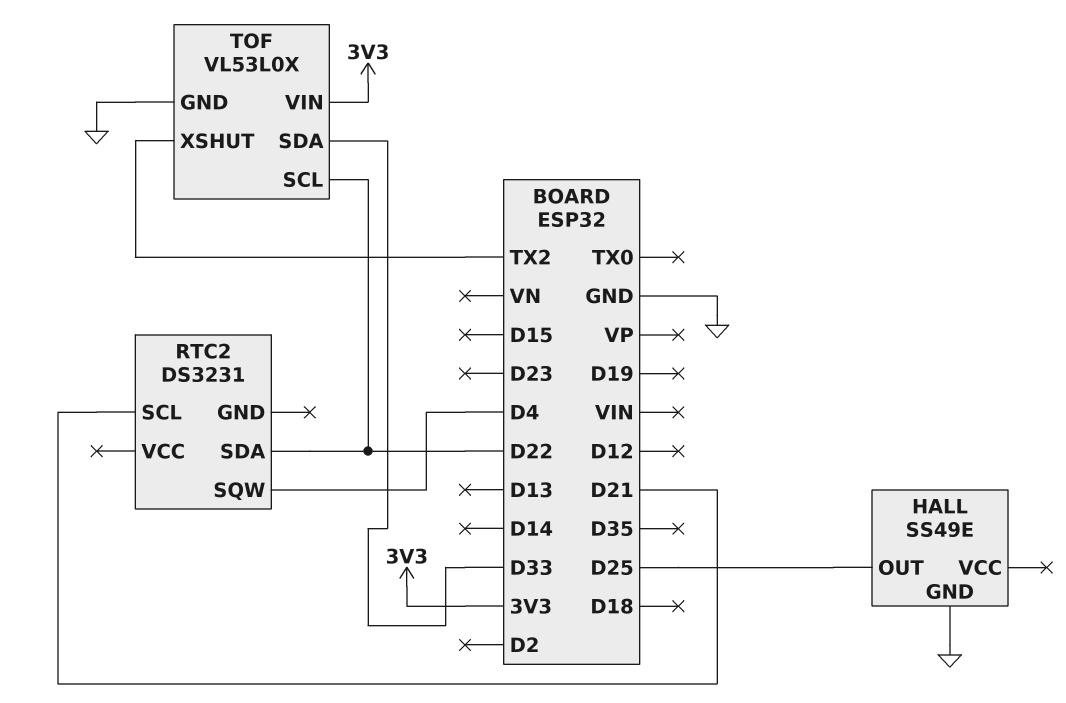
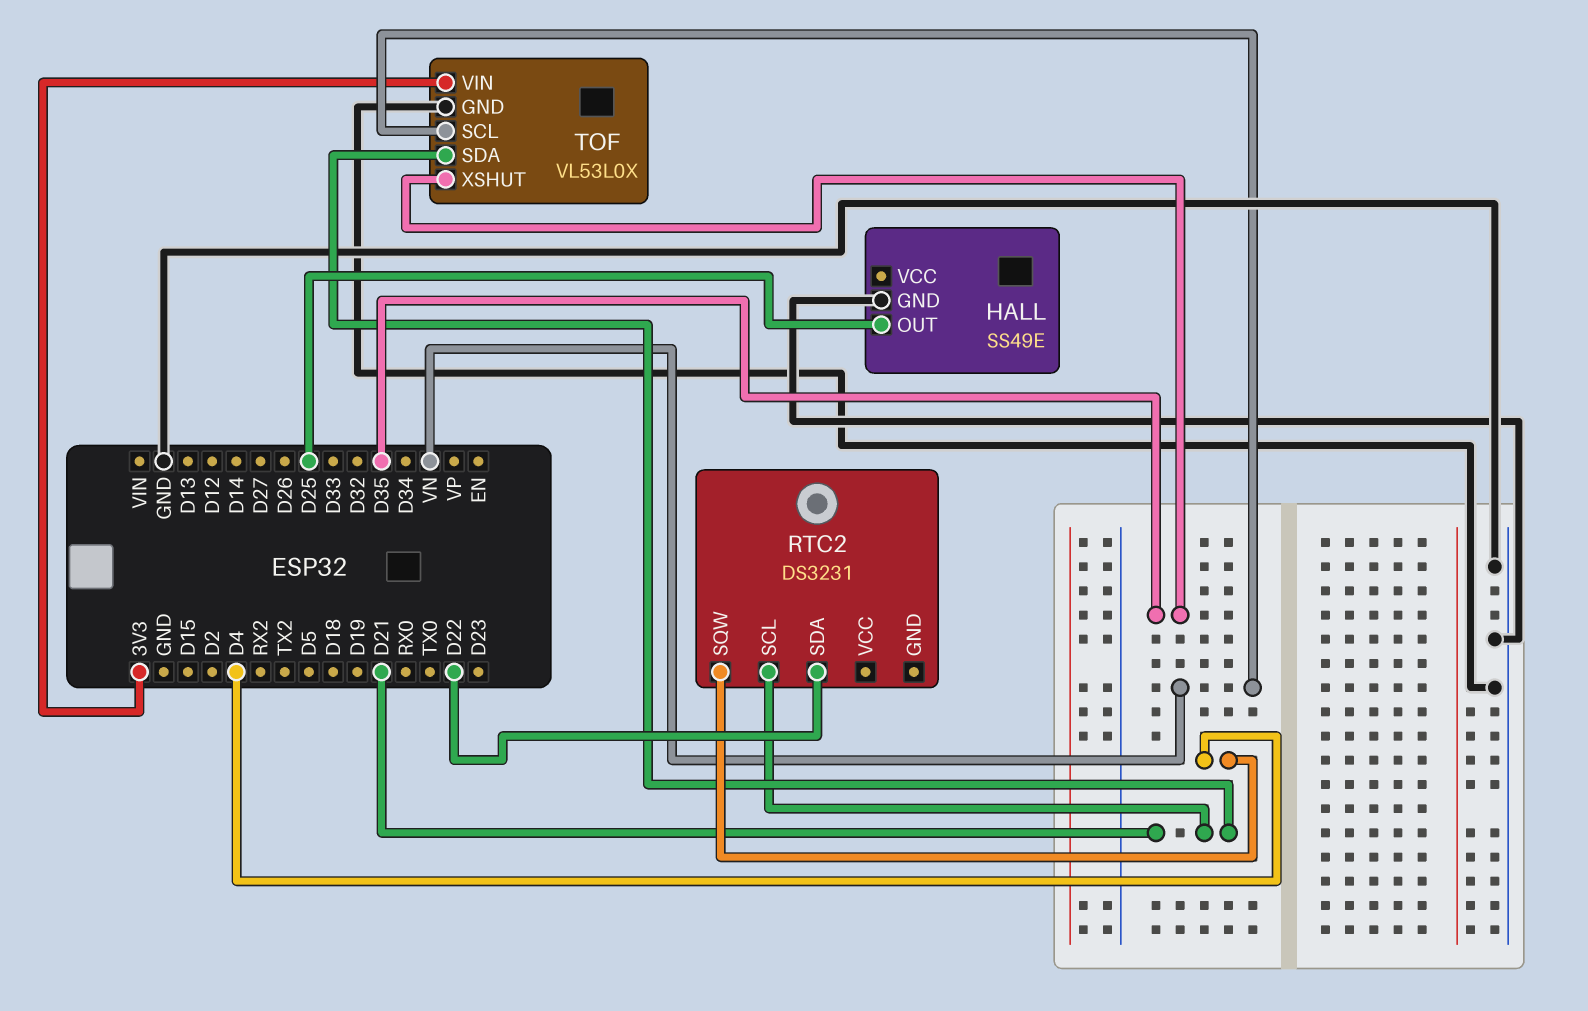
TOF pin SCL: D22 -> VN
TOF pin SDA: D33 -> D21
TOF pin XSHUT: TX2 -> D35

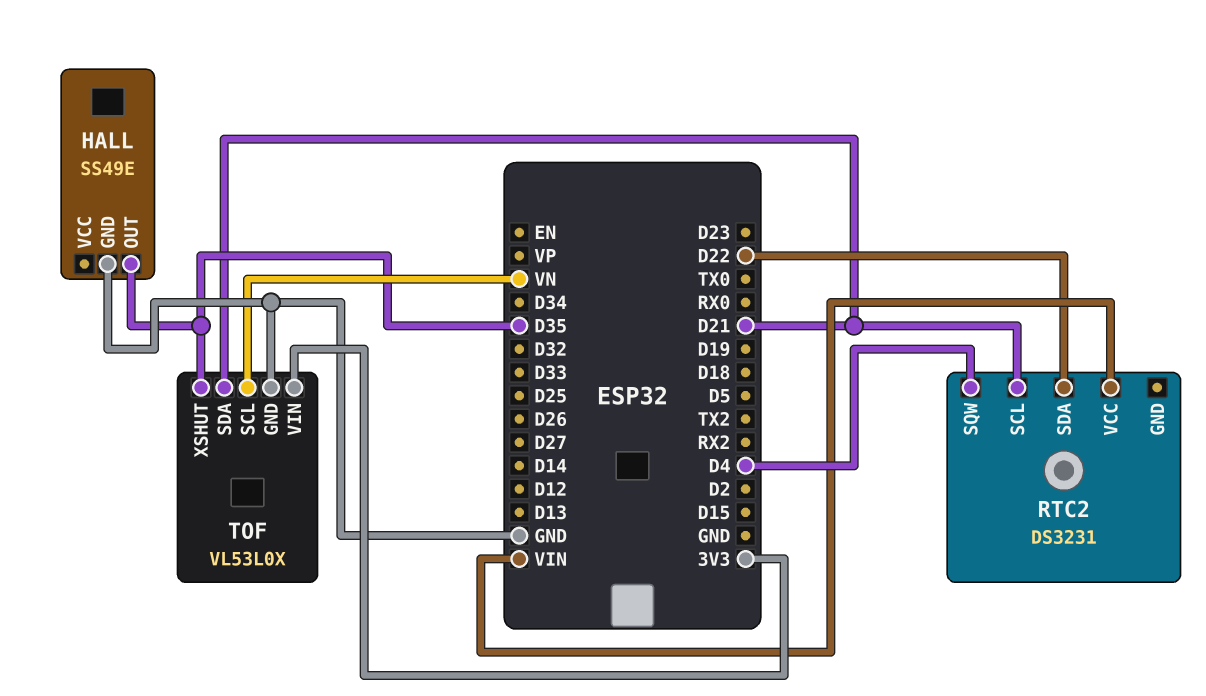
HALL pin OUT: D25 -> D35
RTC2 pin VCC: none -> VIN

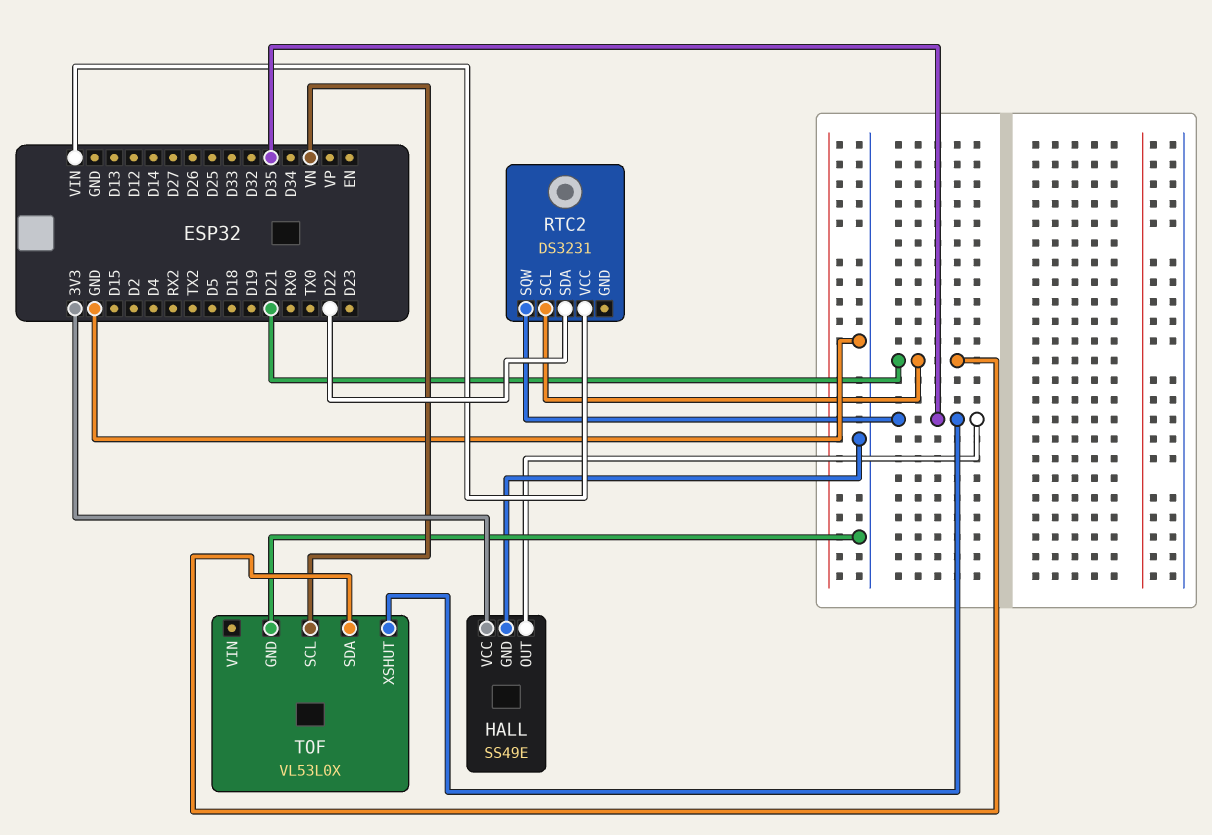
HALL pin VCC: none -> 3V3
RTC2 pin SQW: D4 -> D35
TOF pin VIN: 3V3 -> none

